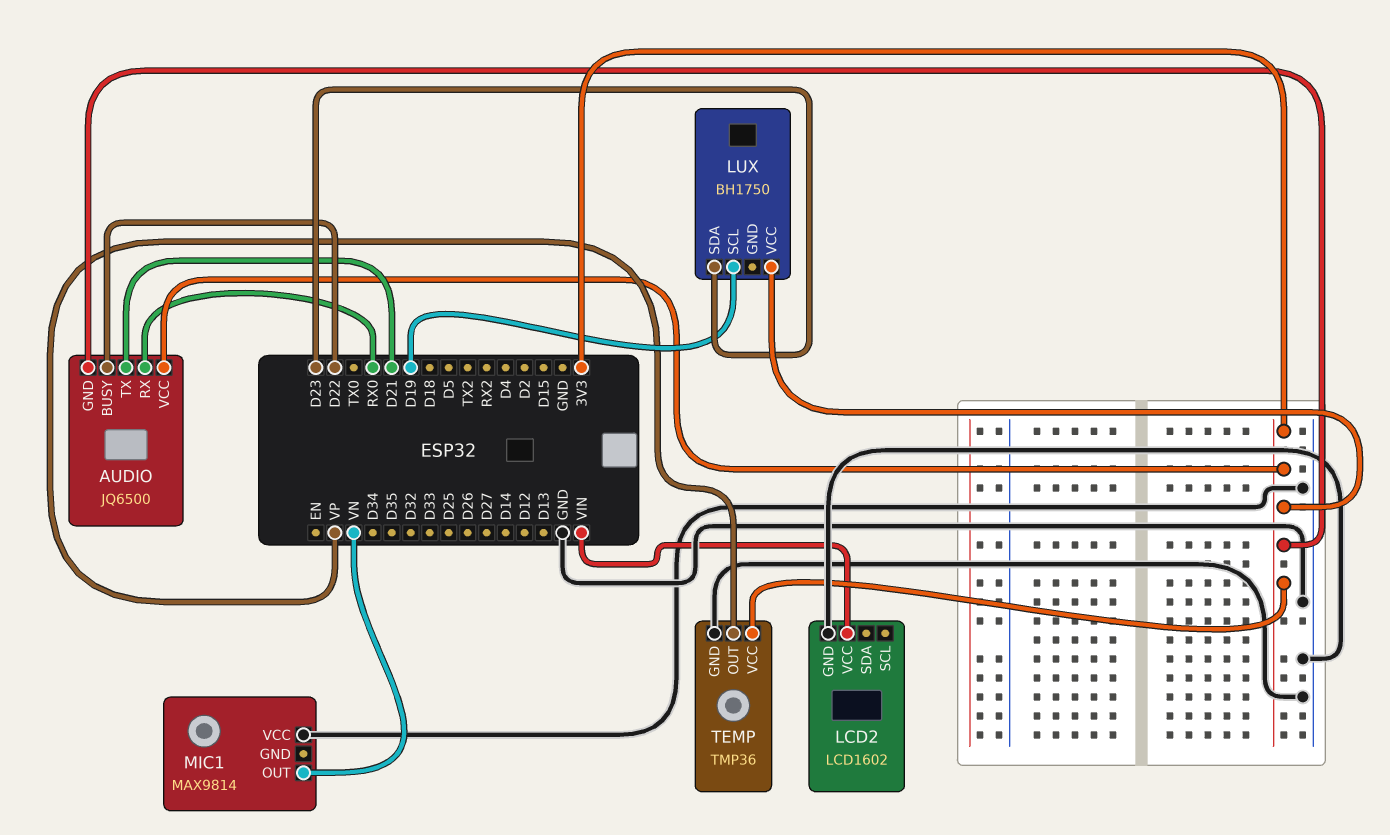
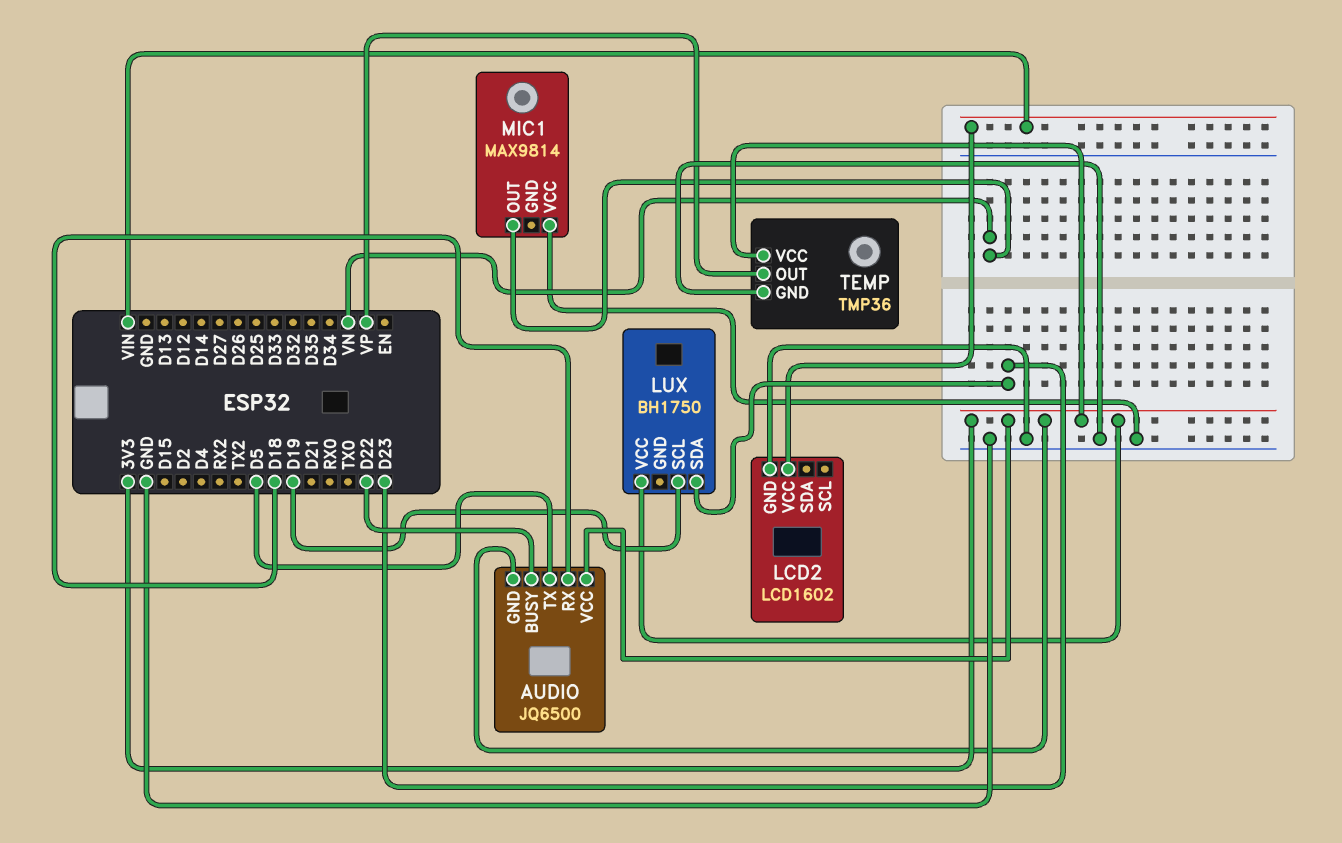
AUDIO pin RX: RX0 -> D18
AUDIO pin TX: D21 -> D5

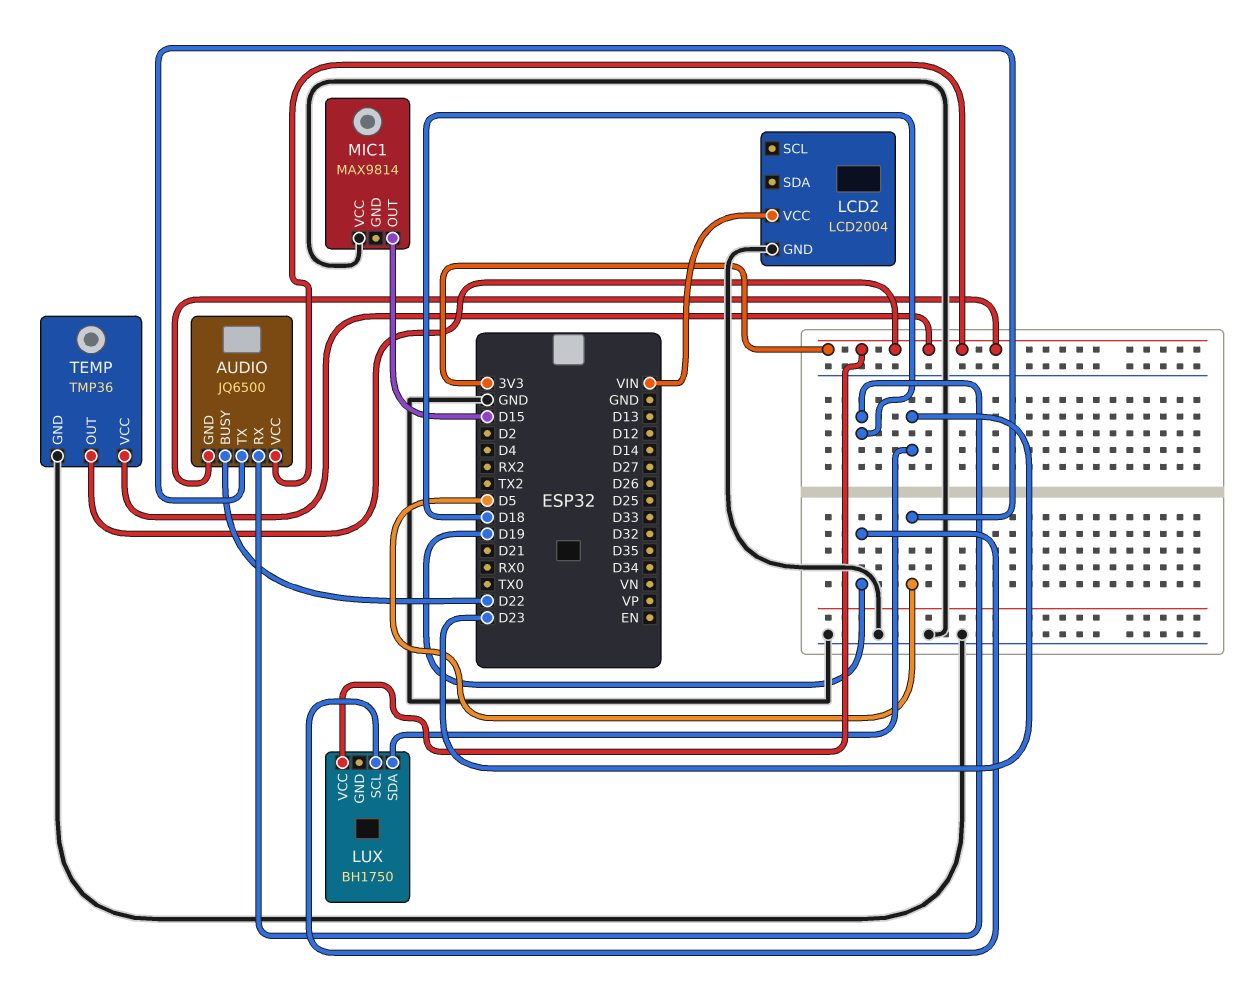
LCD2: LCD1602 -> LCD2004
MIC1 pin OUT: VN -> D15
TEMP pin OUT: VP -> 3V3

